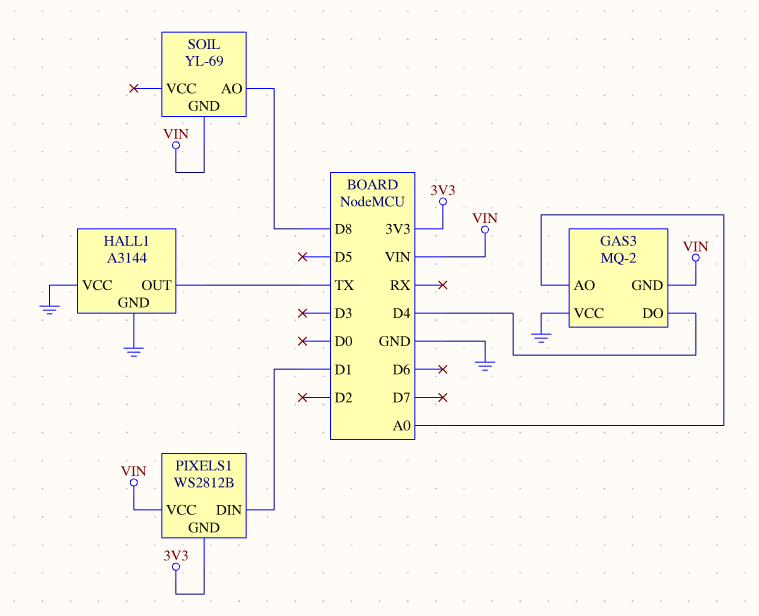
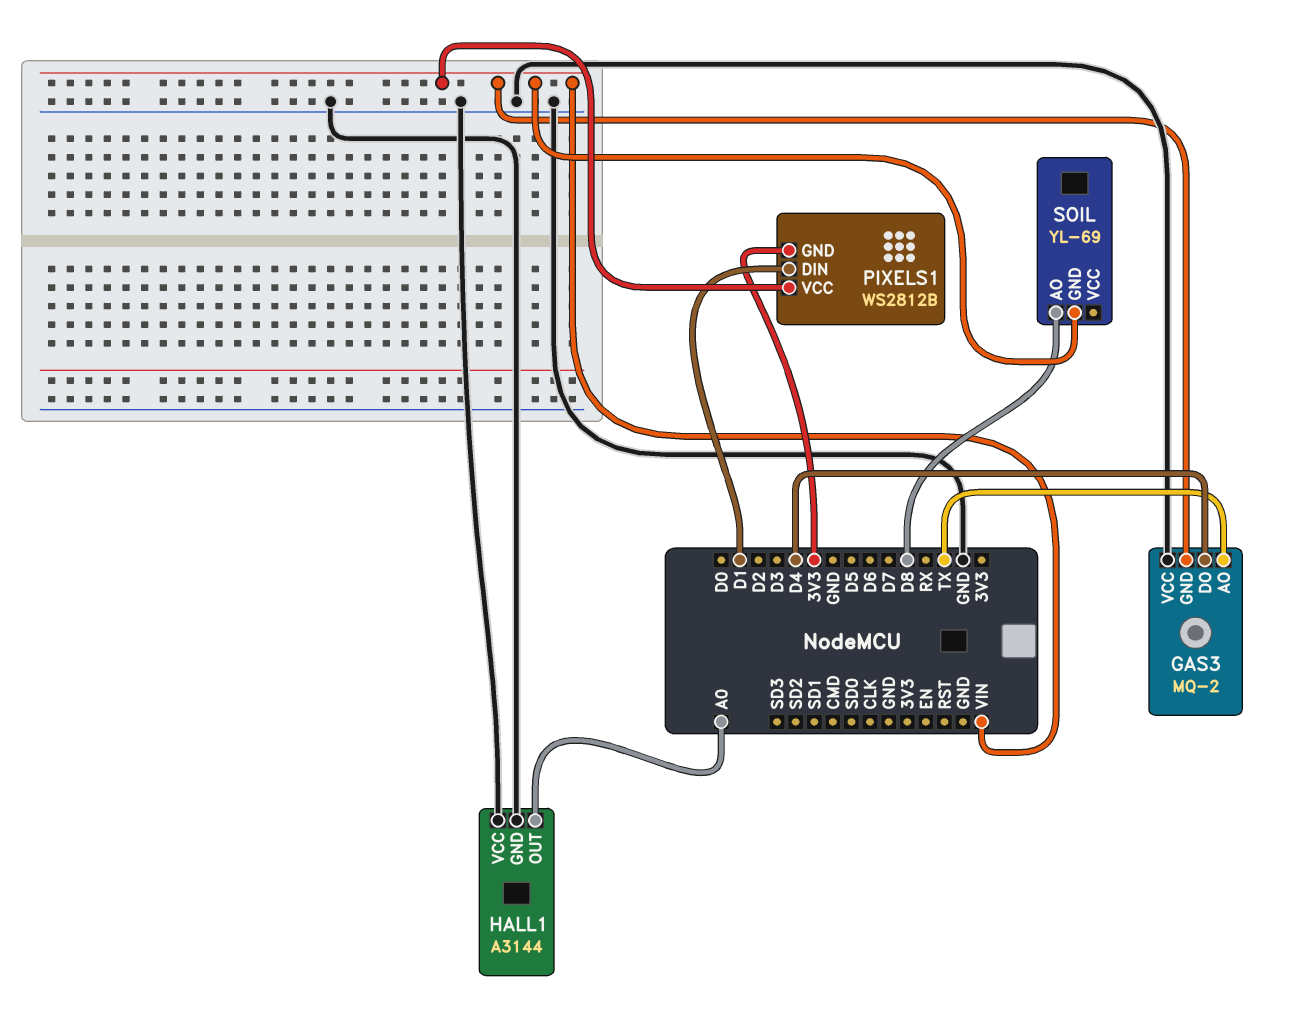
GAS3 pin AO: A0 -> TX
HALL1 pin OUT: TX -> A0

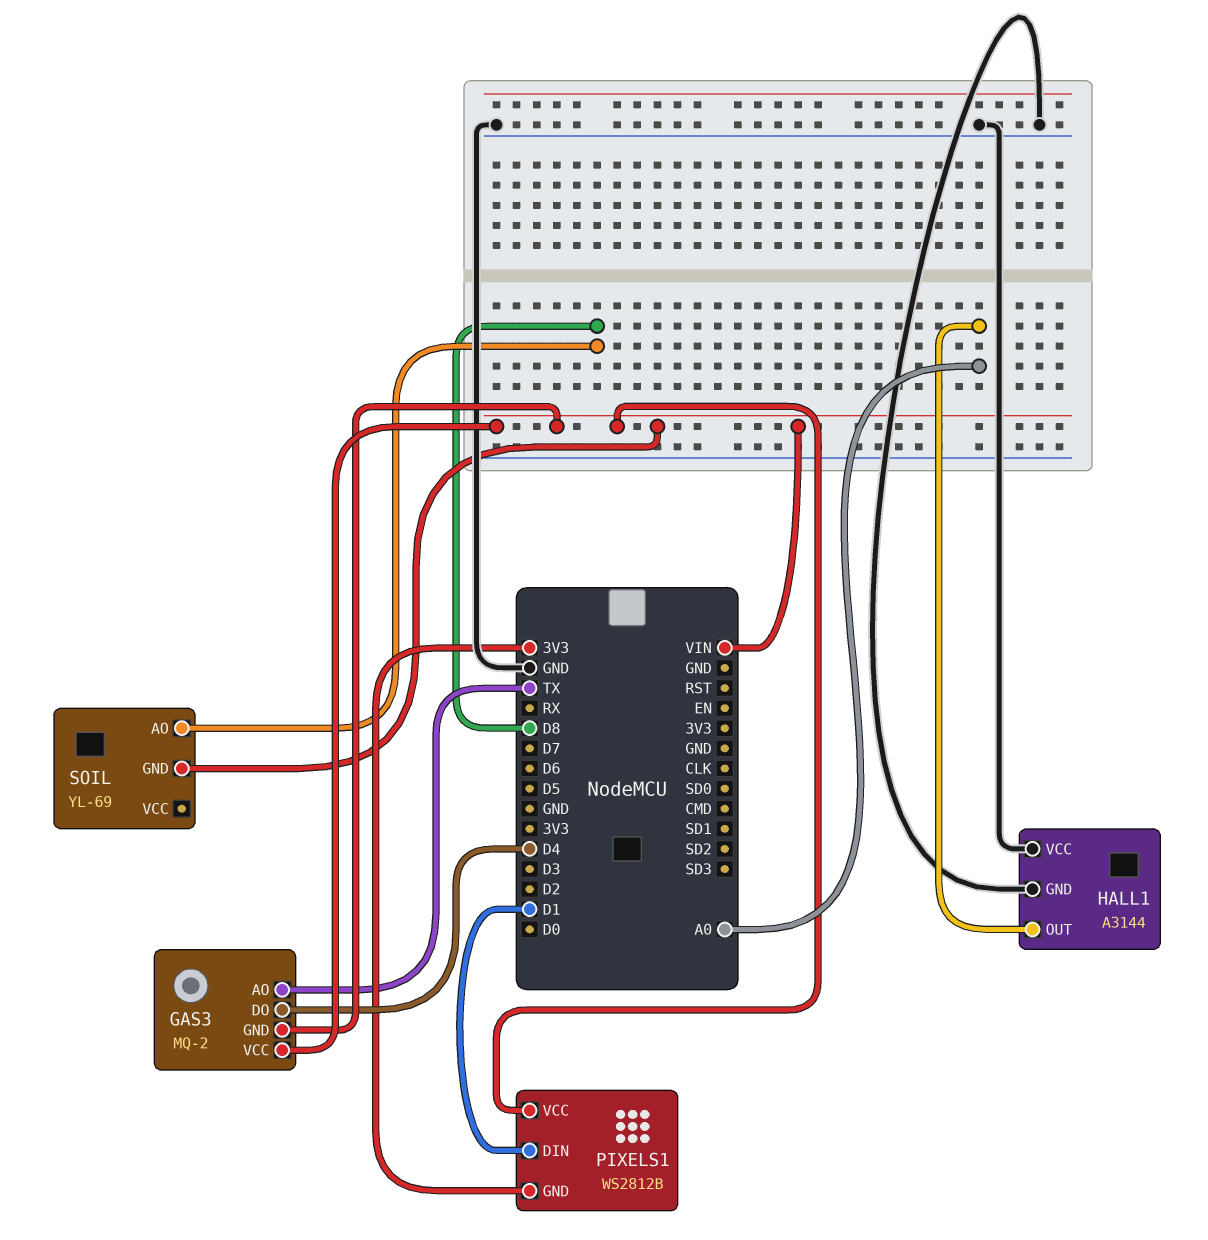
GAS3 pin VCC: GND -> VIN

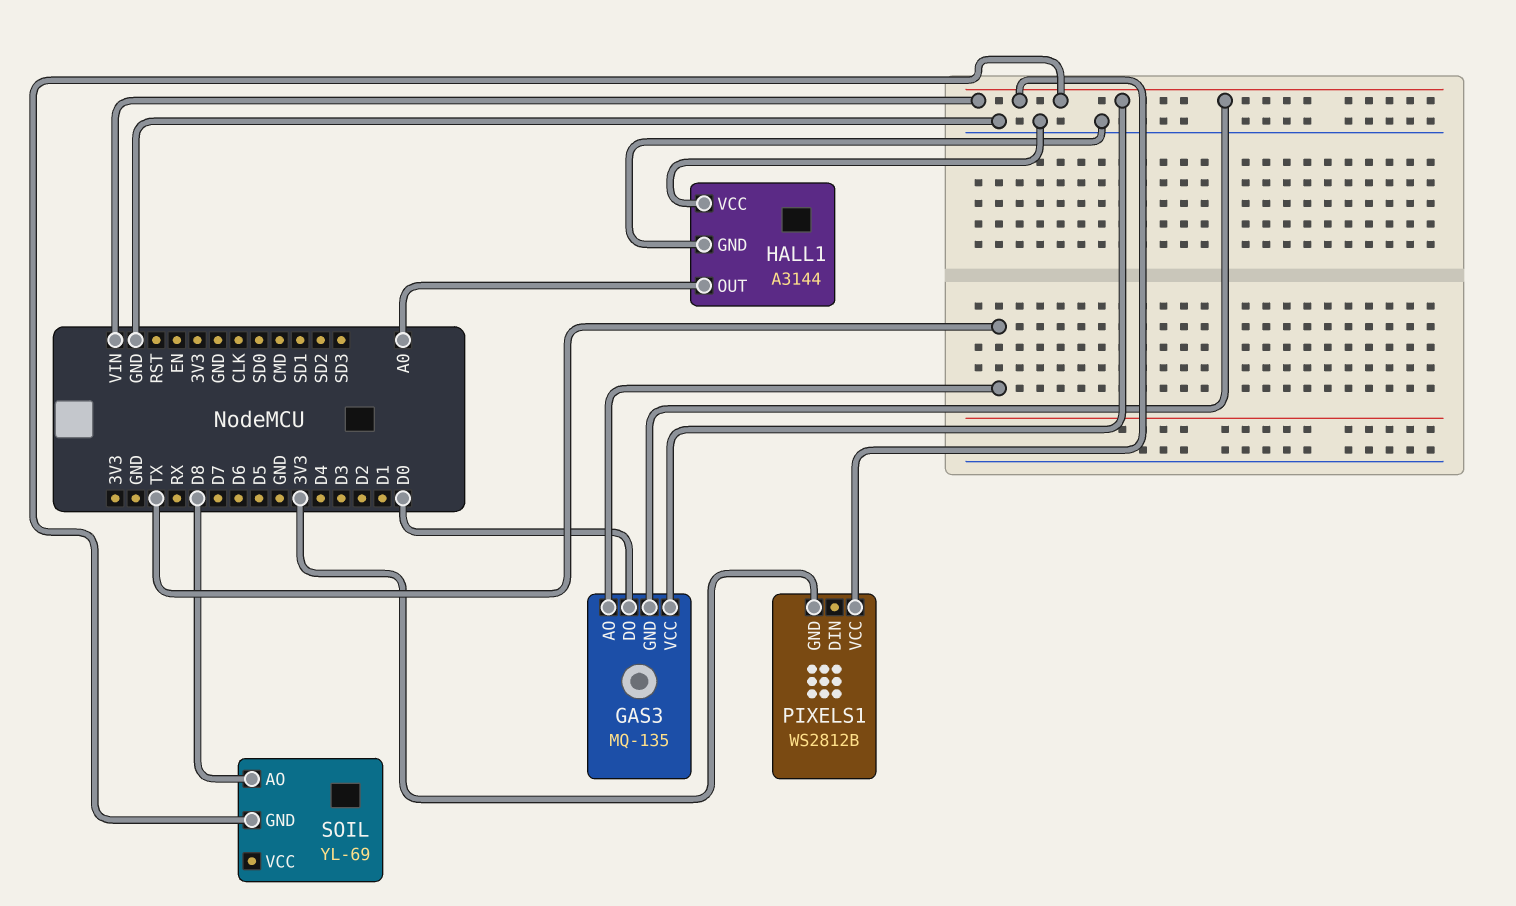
GAS3: MQ-2 -> MQ-135
GAS3 pin DO: D4 -> D0
PIXELS1 pin DIN: D1 -> none

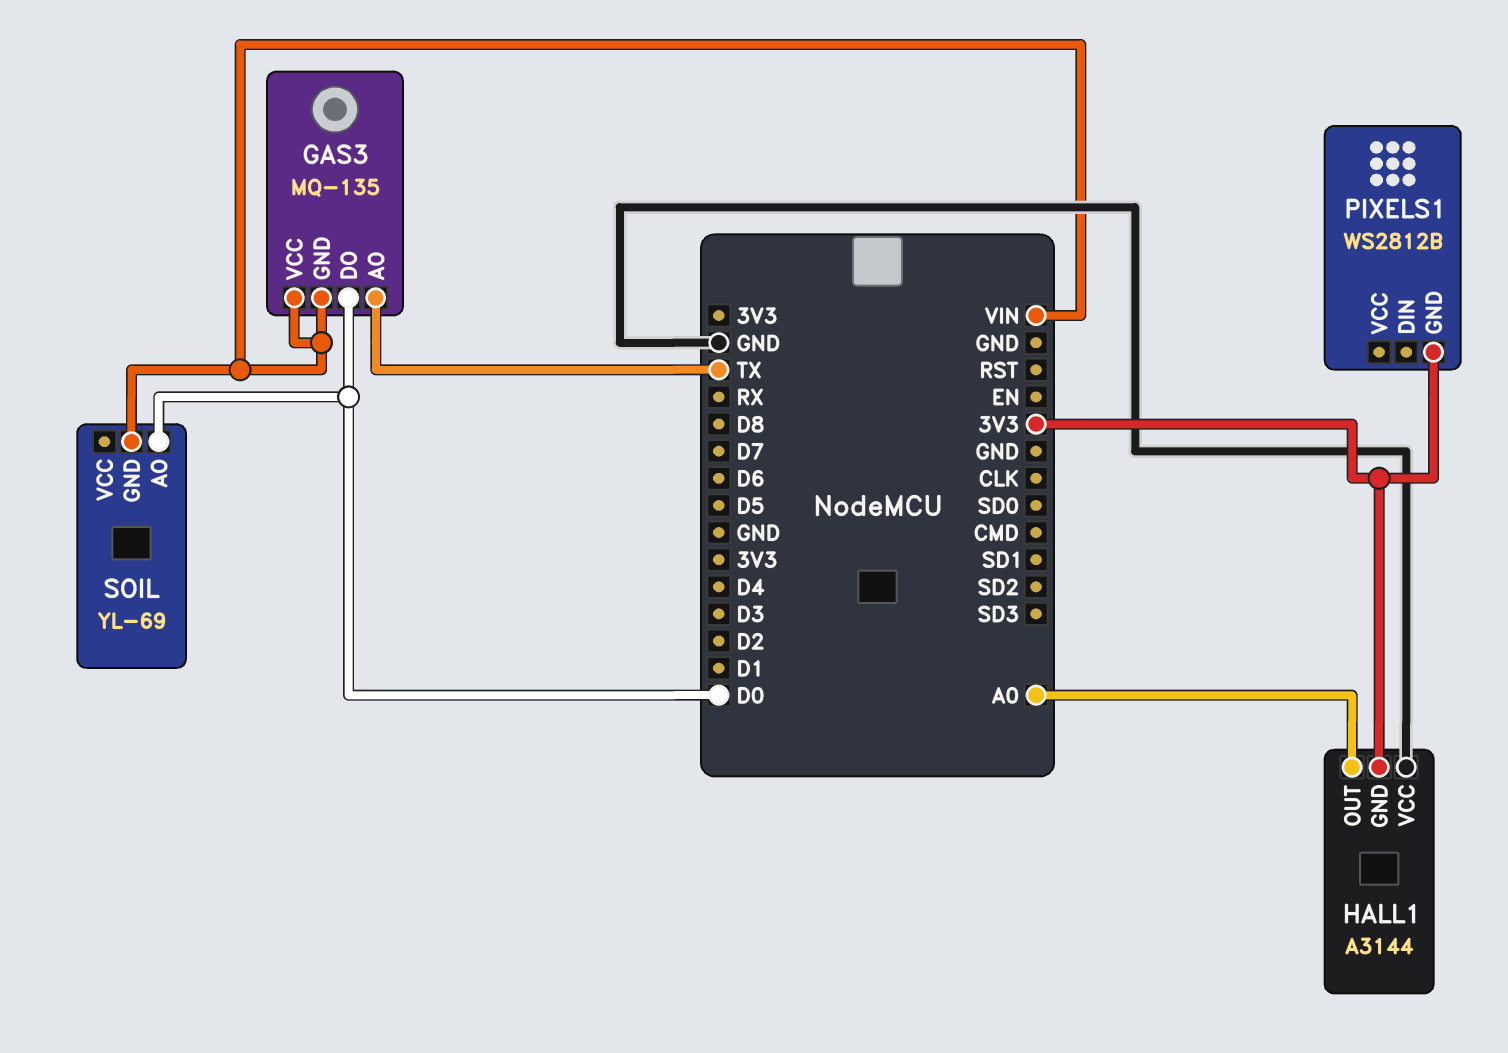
HALL1 pin GND: GND -> 3V3
PIXELS1 pin VCC: VIN -> none
SOIL pin AO: D8 -> D0

